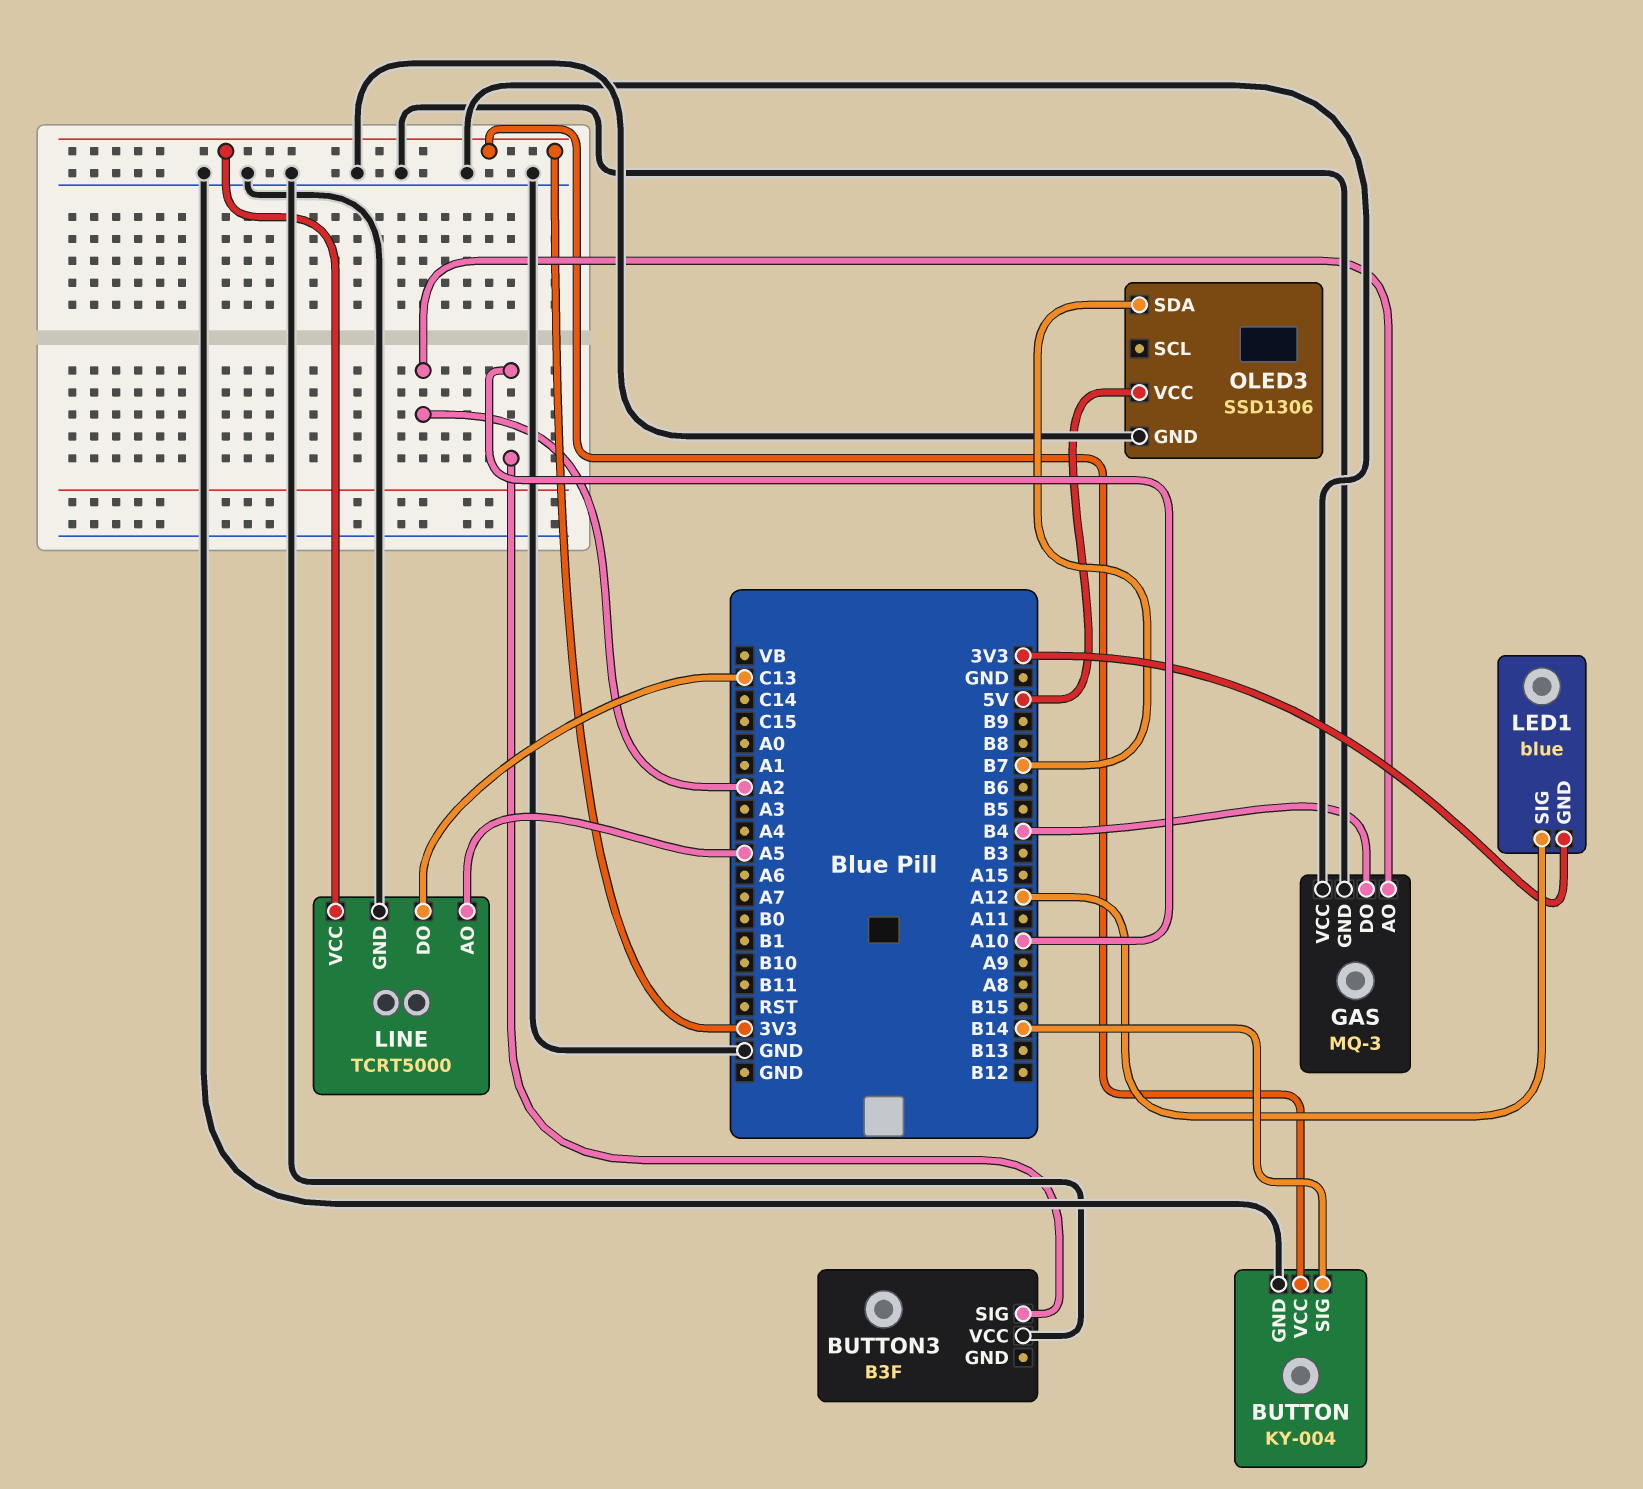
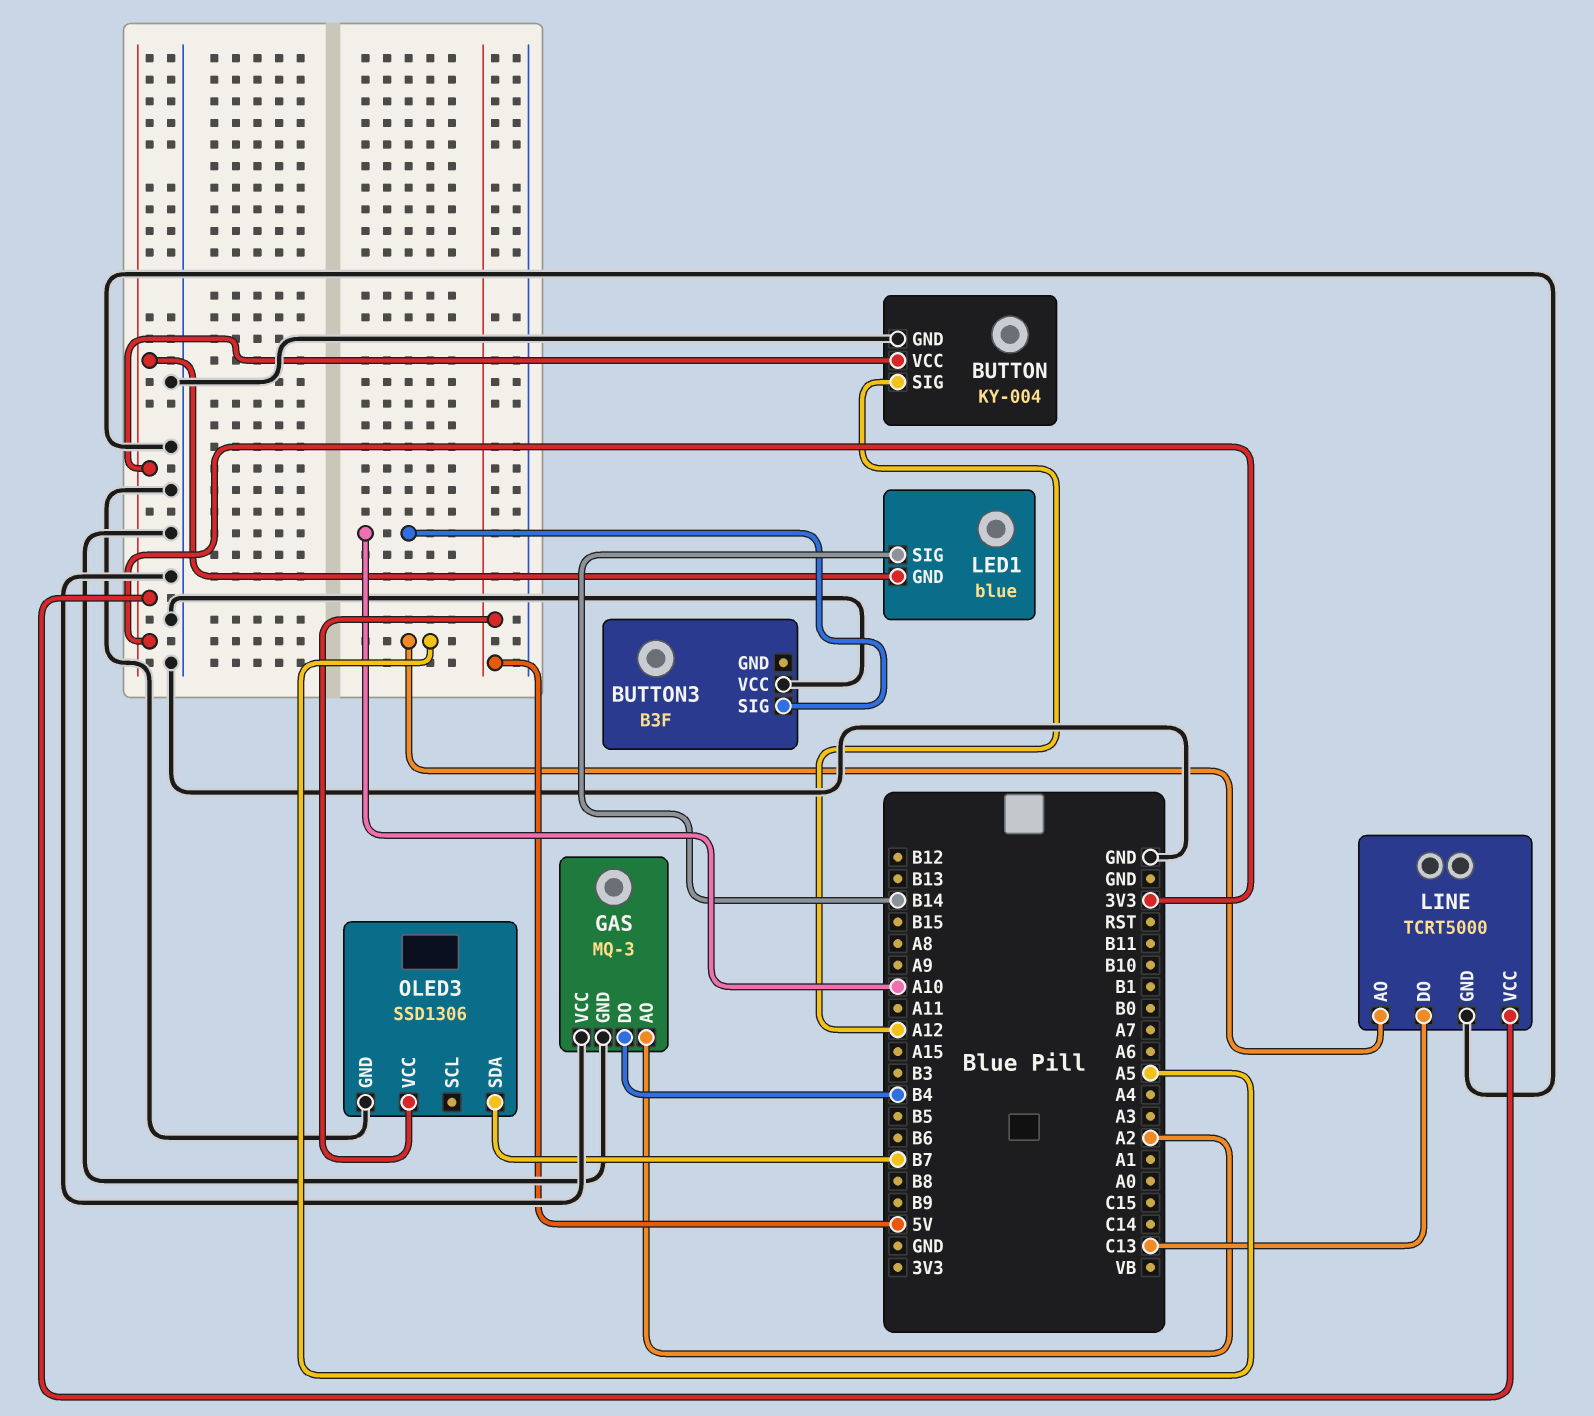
BUTTON pin SIG: B14 -> A12
LED1 pin SIG: A12 -> B14

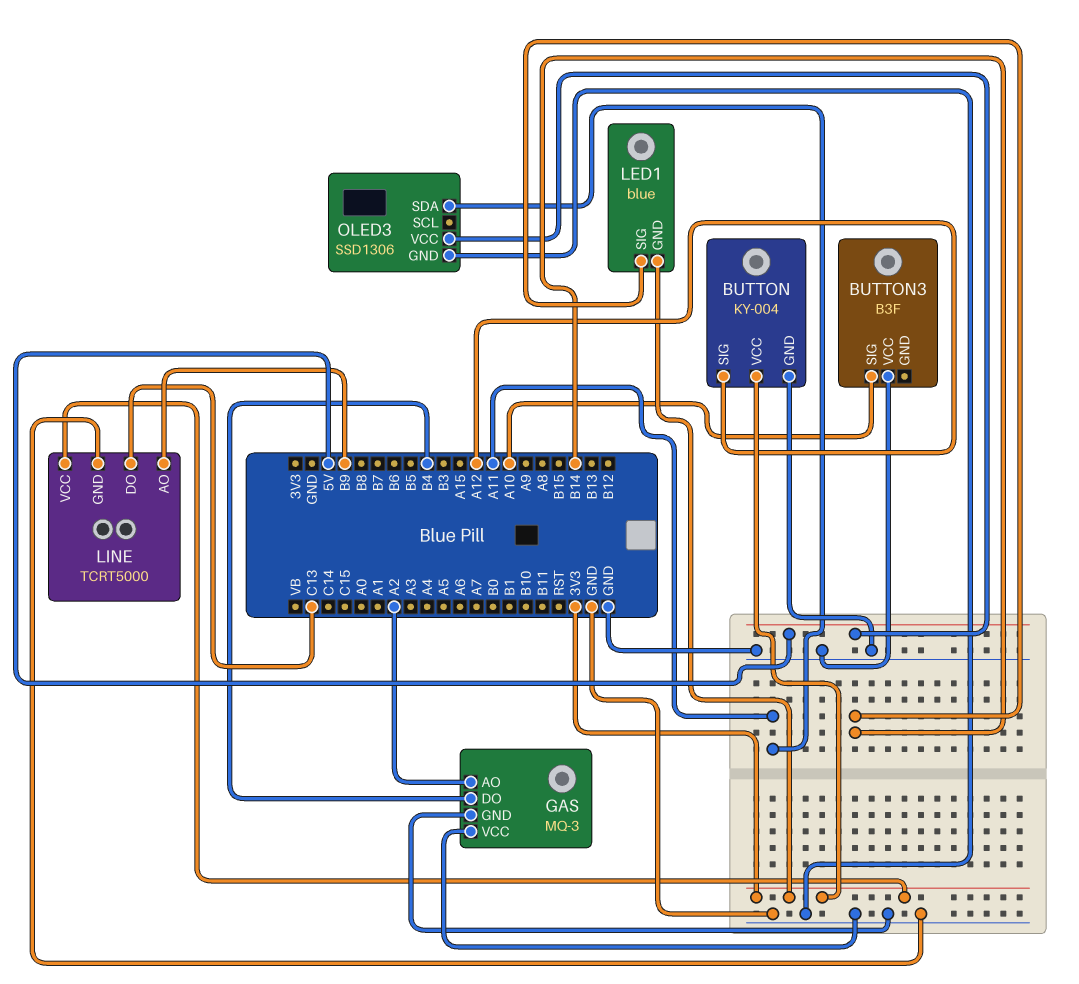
LINE pin AO: A5 -> B9
OLED3 pin SDA: B7 -> A11

